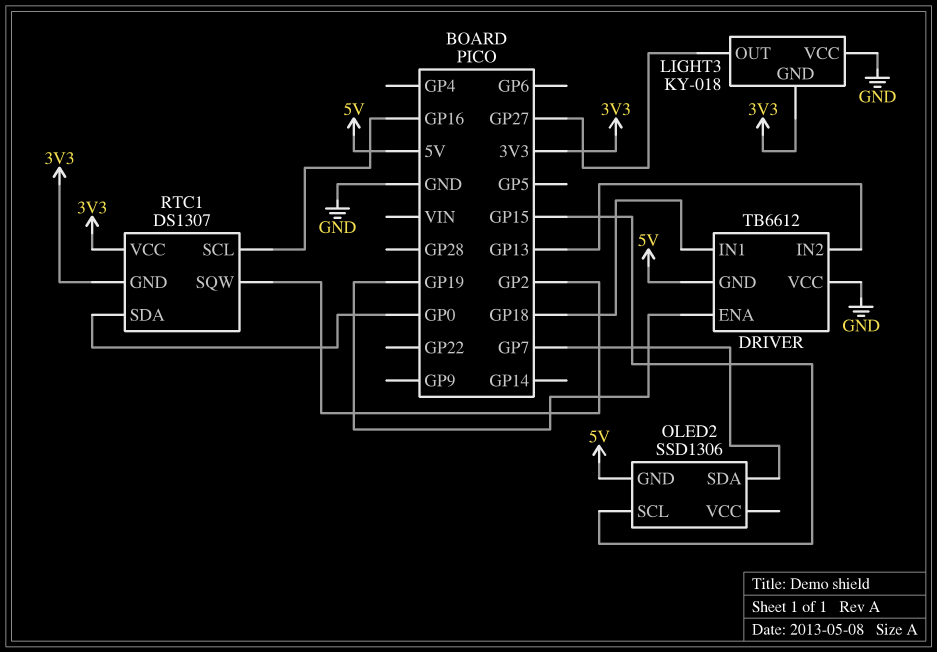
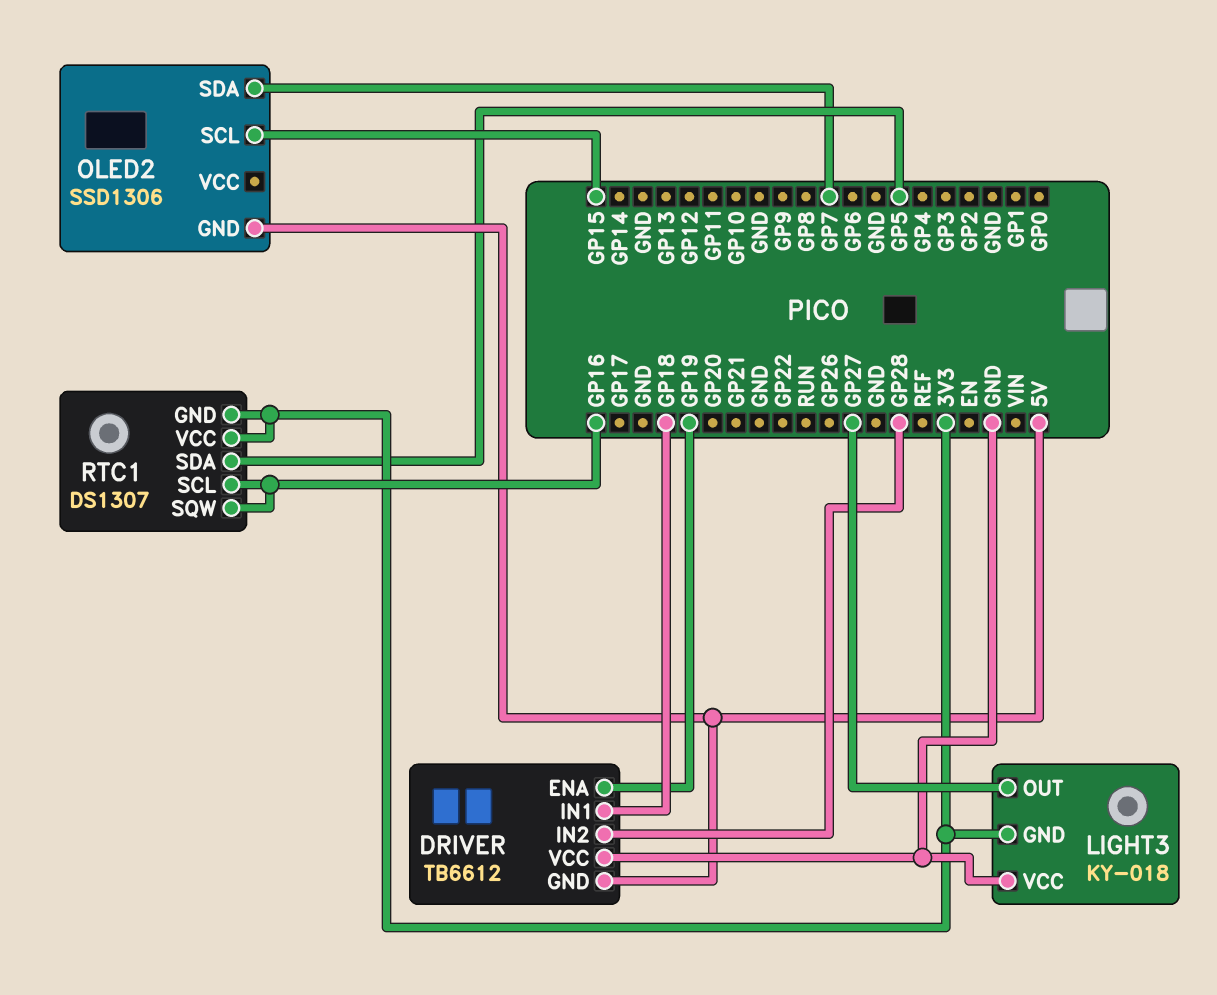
DRIVER pin IN2: GP13 -> GP28
RTC1 pin SDA: GP0 -> GP5
RTC1 pin SQW: GP2 -> GP16

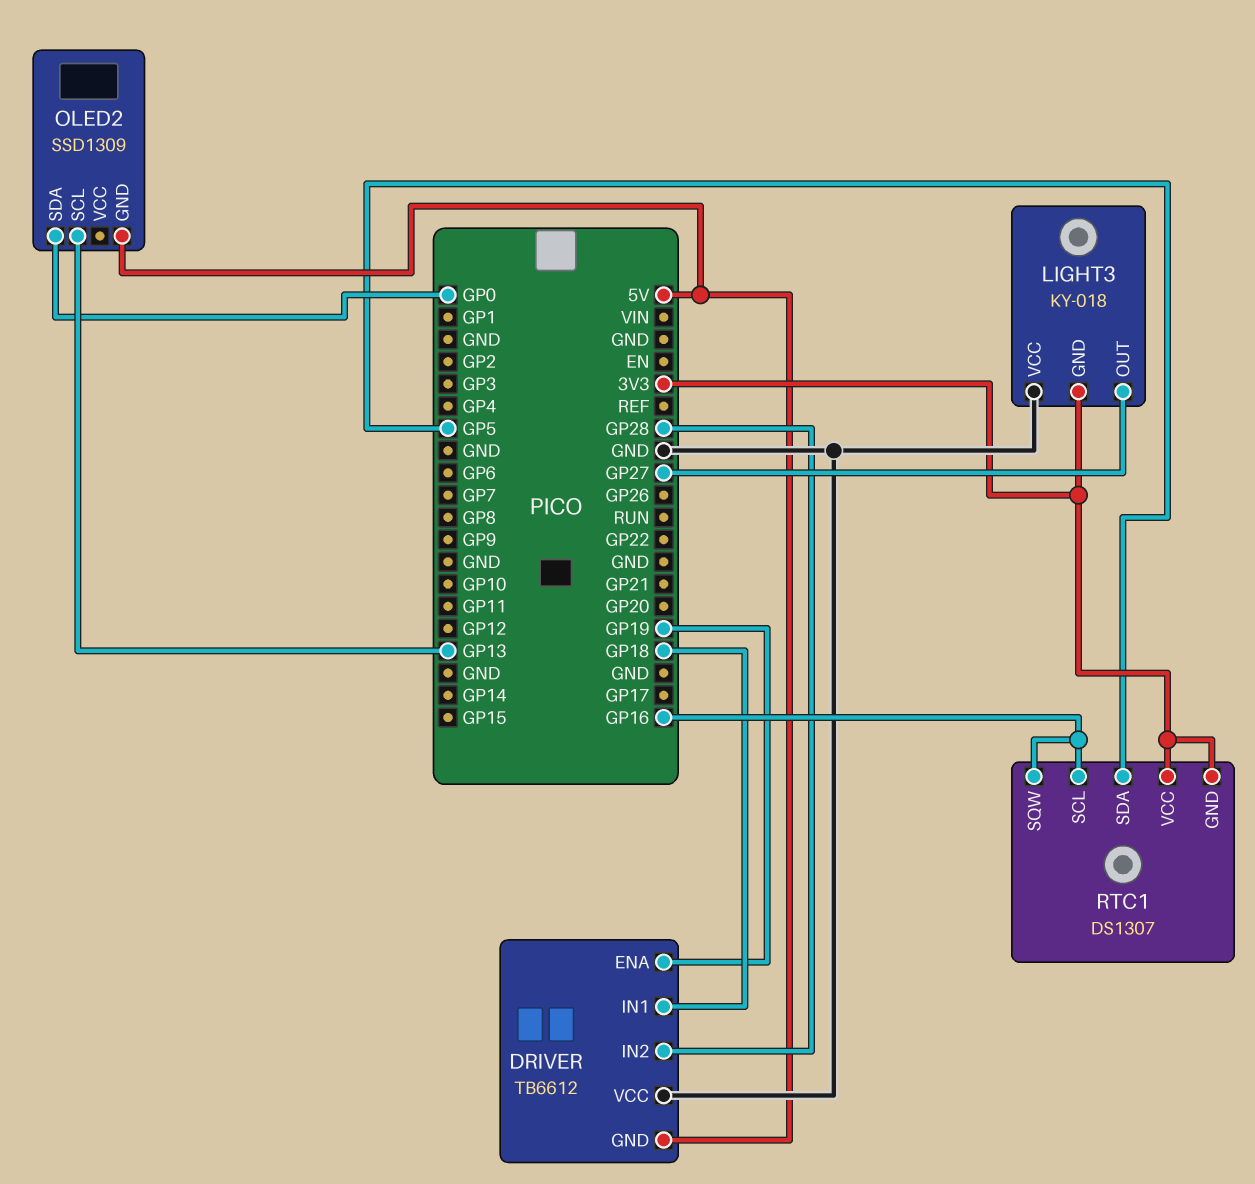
OLED2: SSD1306 -> SSD1309
OLED2 pin SCL: GP15 -> GP13
OLED2 pin SDA: GP7 -> GP0

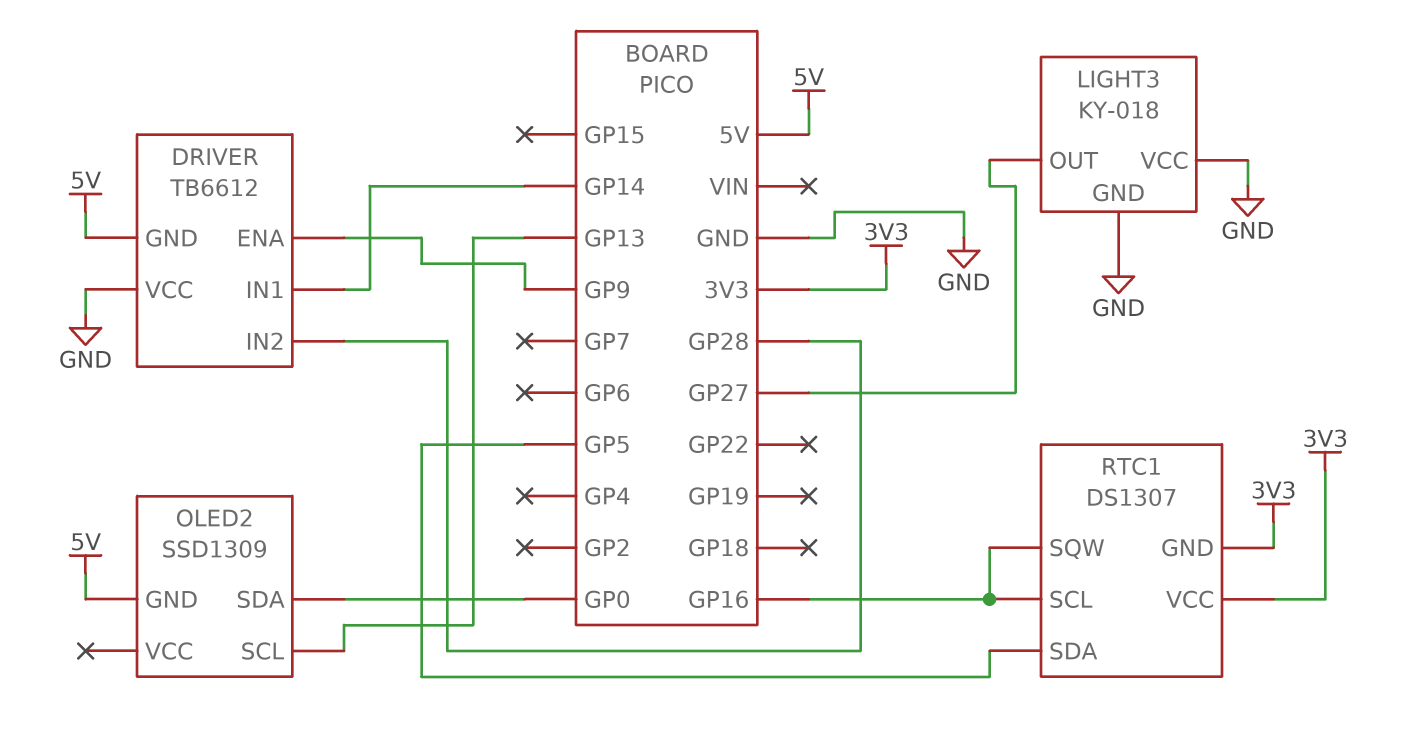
DRIVER pin ENA: GP19 -> GP9
DRIVER pin IN1: GP18 -> GP14
LIGHT3 pin GND: 3V3 -> GND

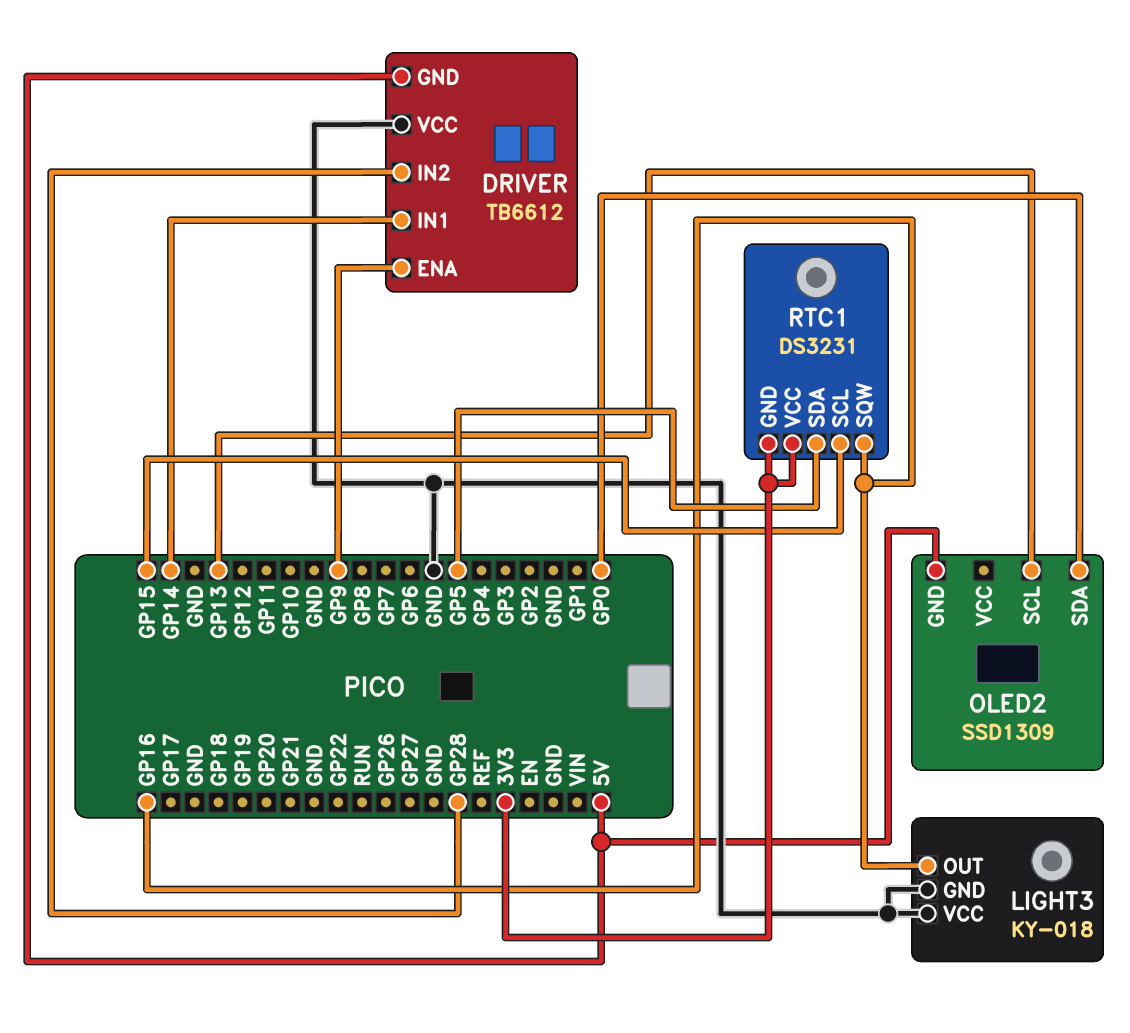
LIGHT3 pin OUT: GP27 -> GP16
RTC1: DS1307 -> DS3231
RTC1 pin SCL: GP16 -> GP15

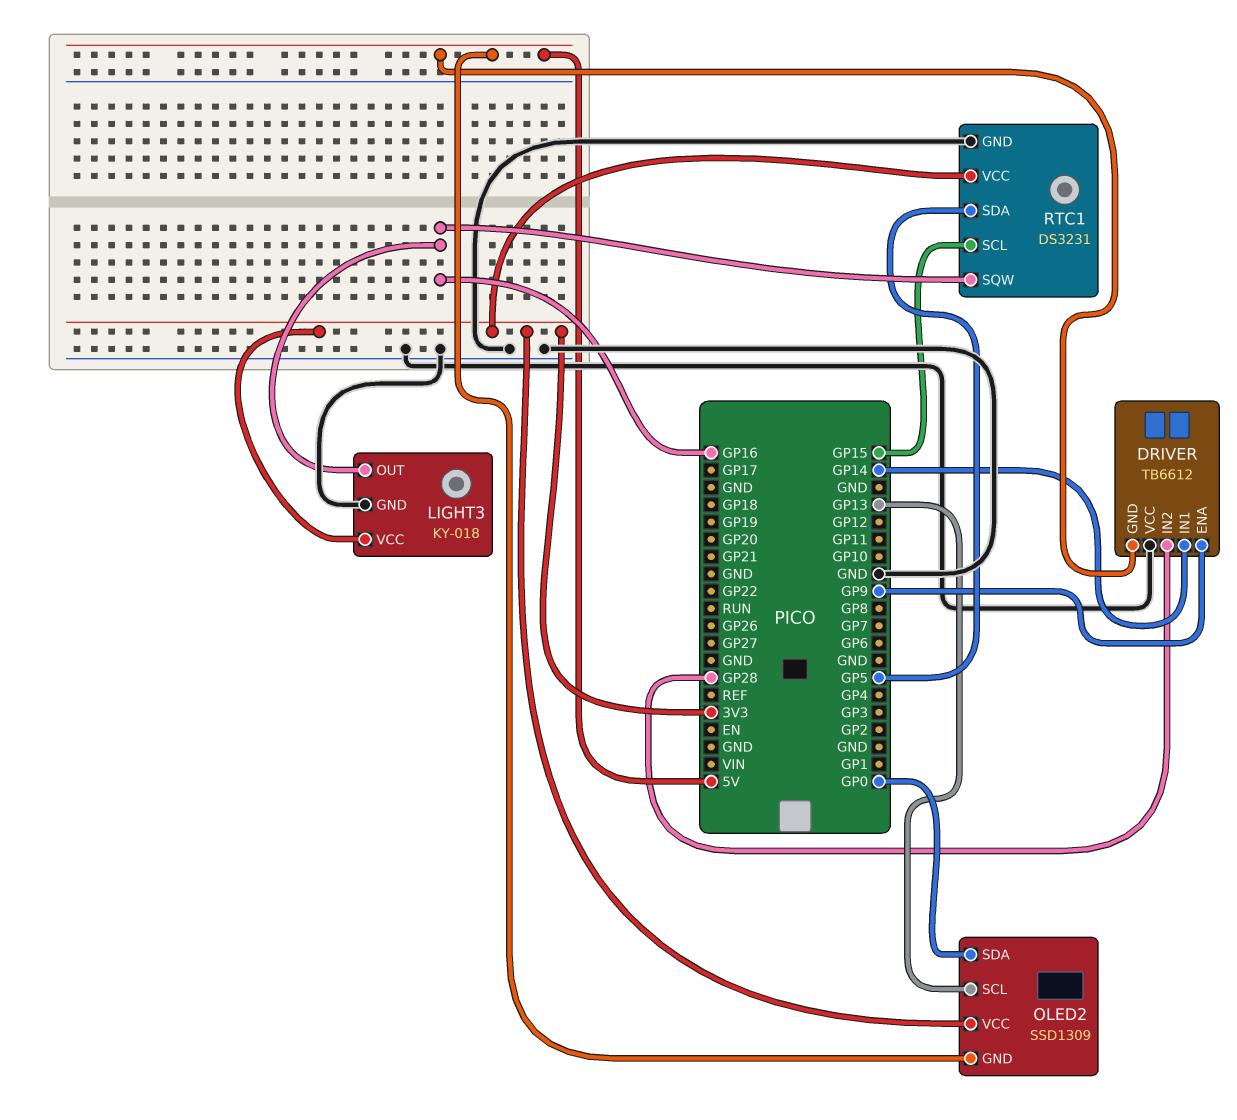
LIGHT3 pin VCC: GND -> 3V3
OLED2 pin VCC: none -> 3V3
RTC1 pin GND: 3V3 -> GND

